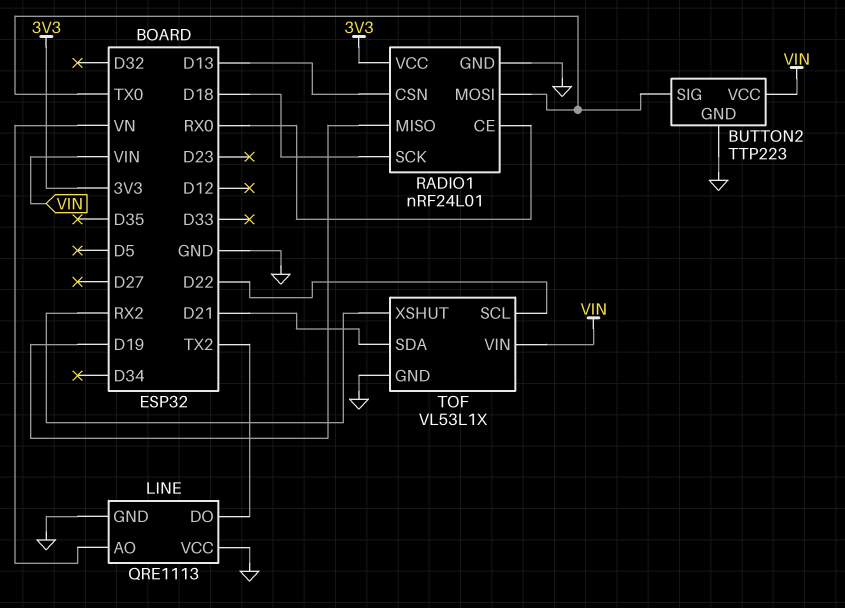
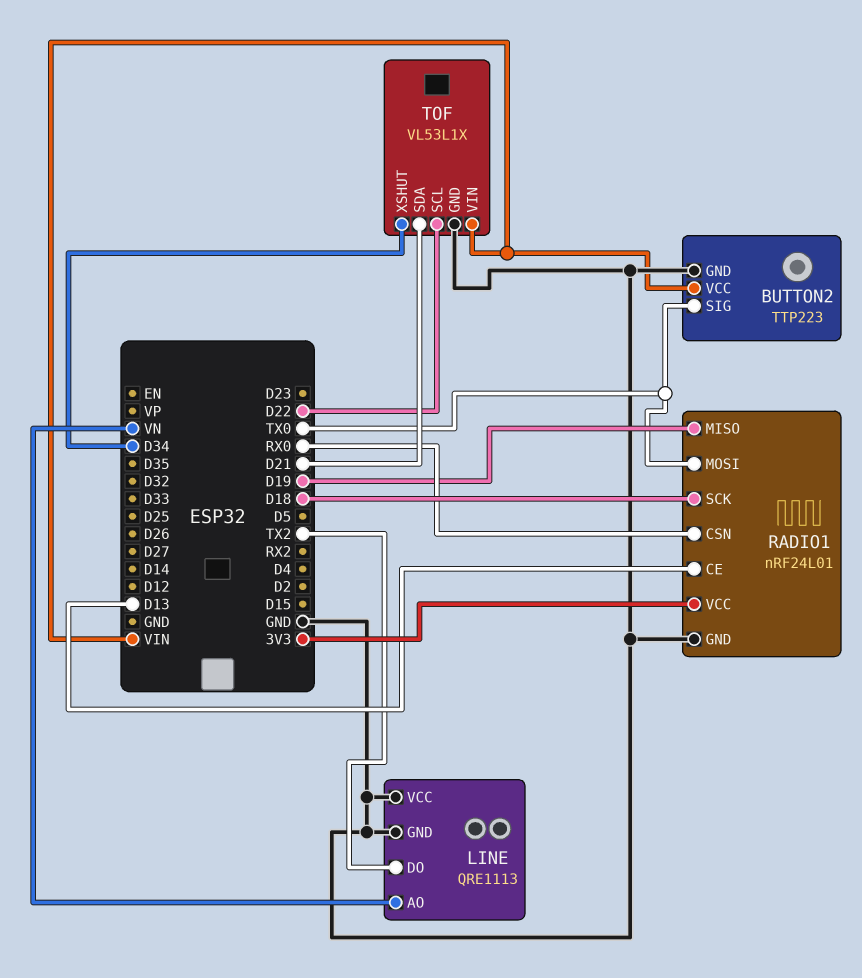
RADIO1 pin CE: RX0 -> D13
RADIO1 pin CSN: D13 -> RX0
TOF pin XSHUT: RX2 -> D34

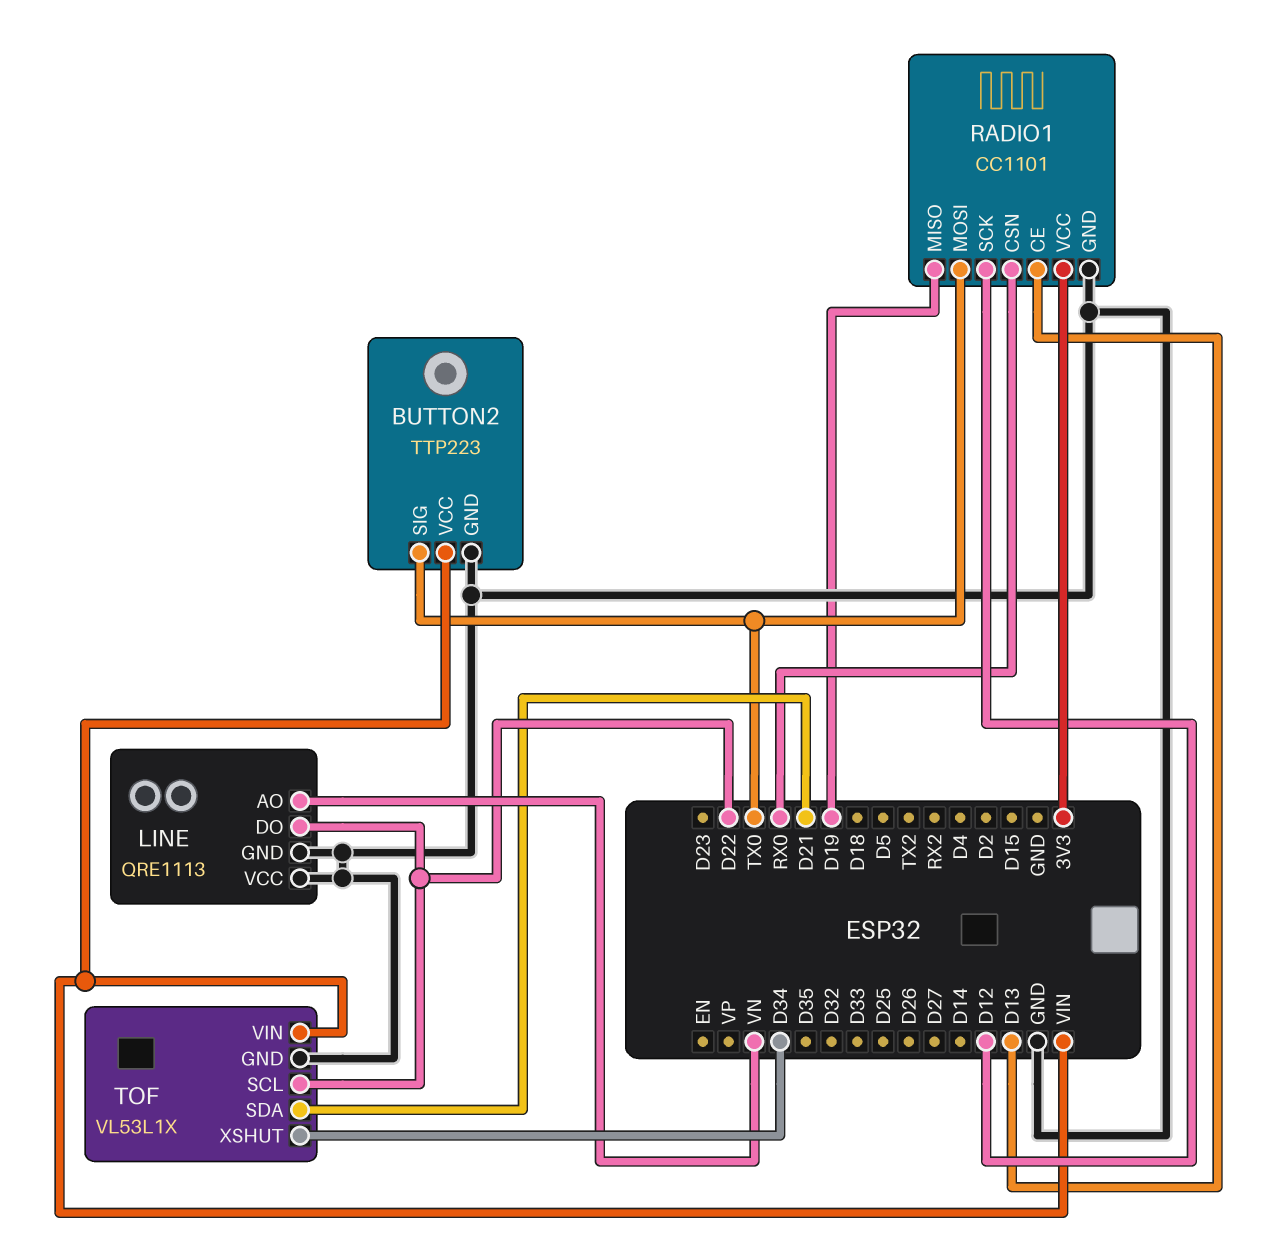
LINE pin DO: TX2 -> D22
RADIO1: nRF24L01 -> CC1101
RADIO1 pin SCK: D18 -> D12

